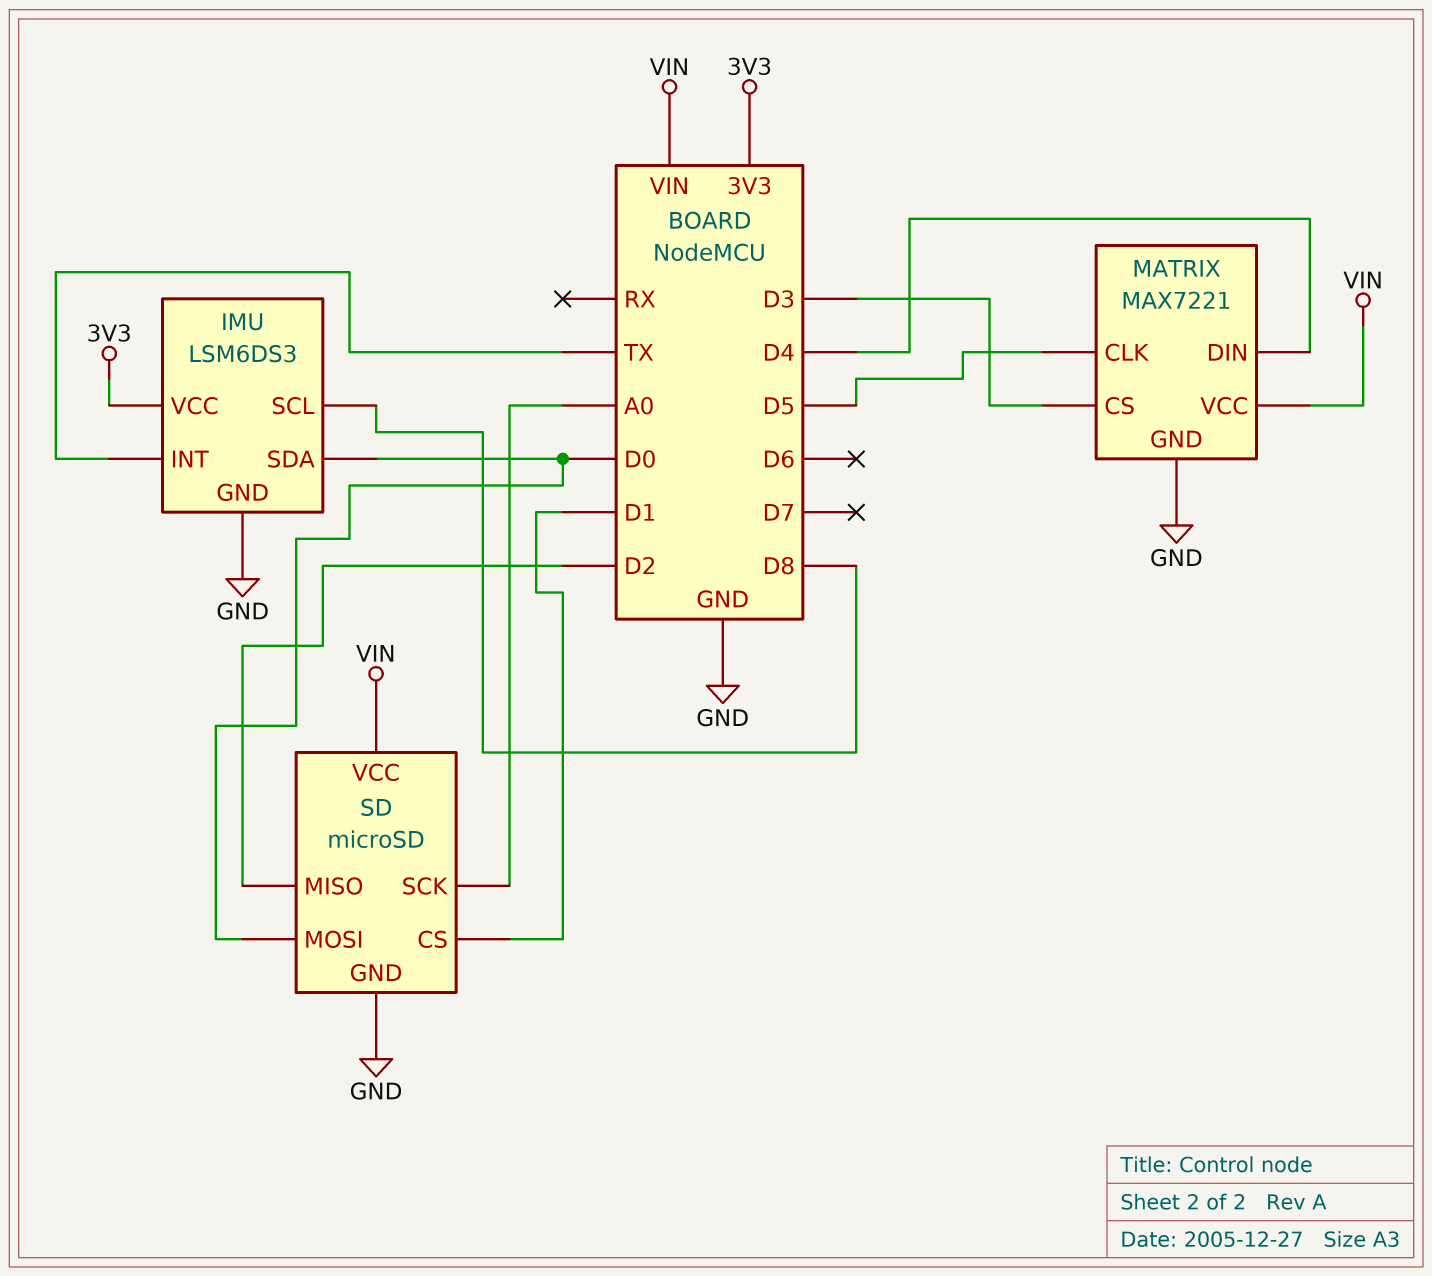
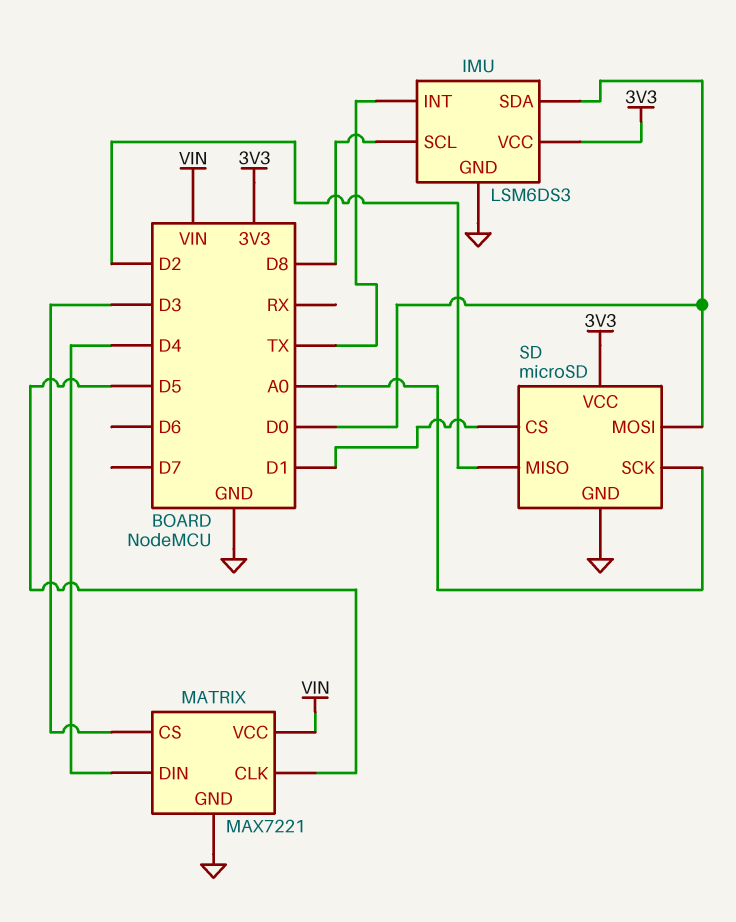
SD pin VCC: VIN -> 3V3

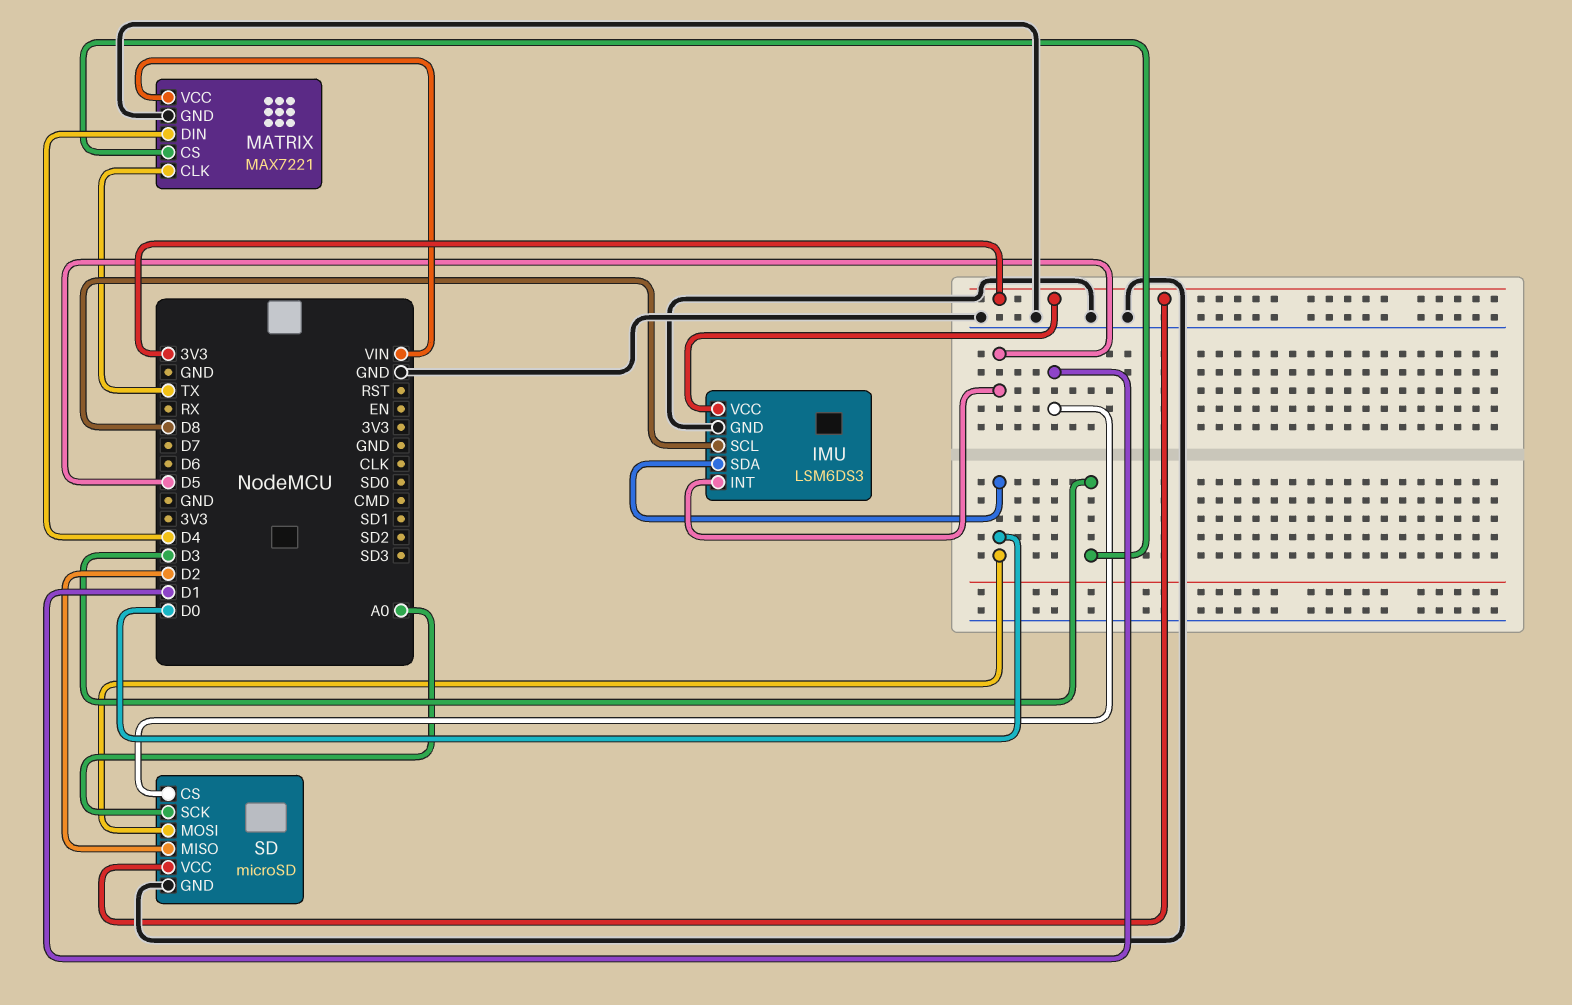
IMU pin INT: TX -> D5
MATRIX pin CLK: D5 -> TX

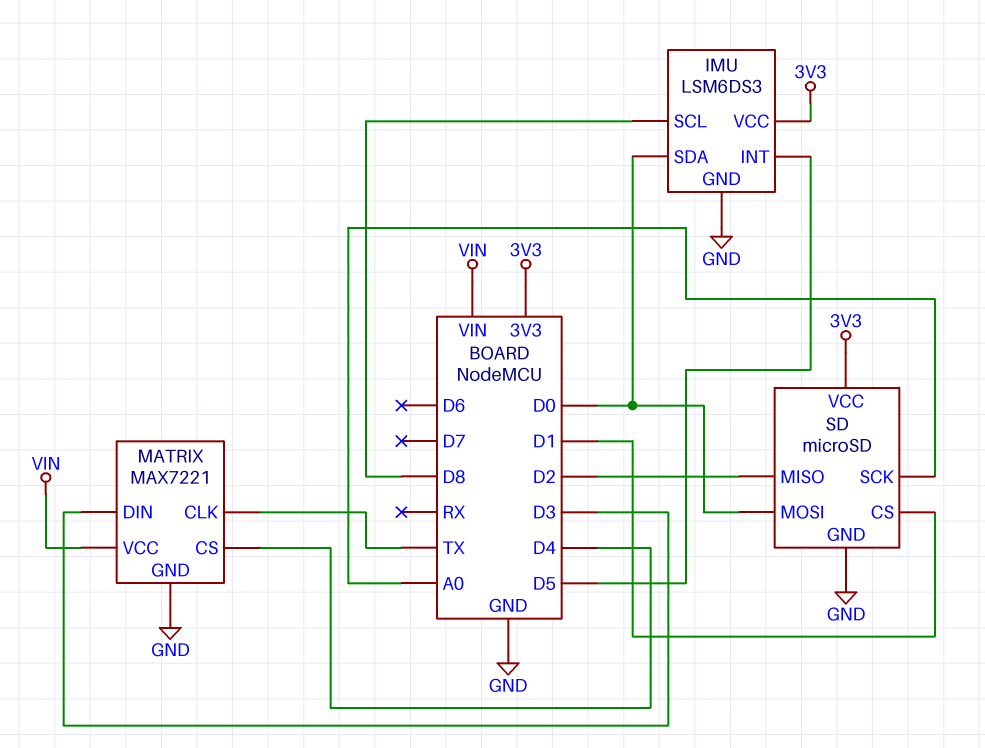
MATRIX pin CS: D3 -> D4
MATRIX pin DIN: D4 -> D3

